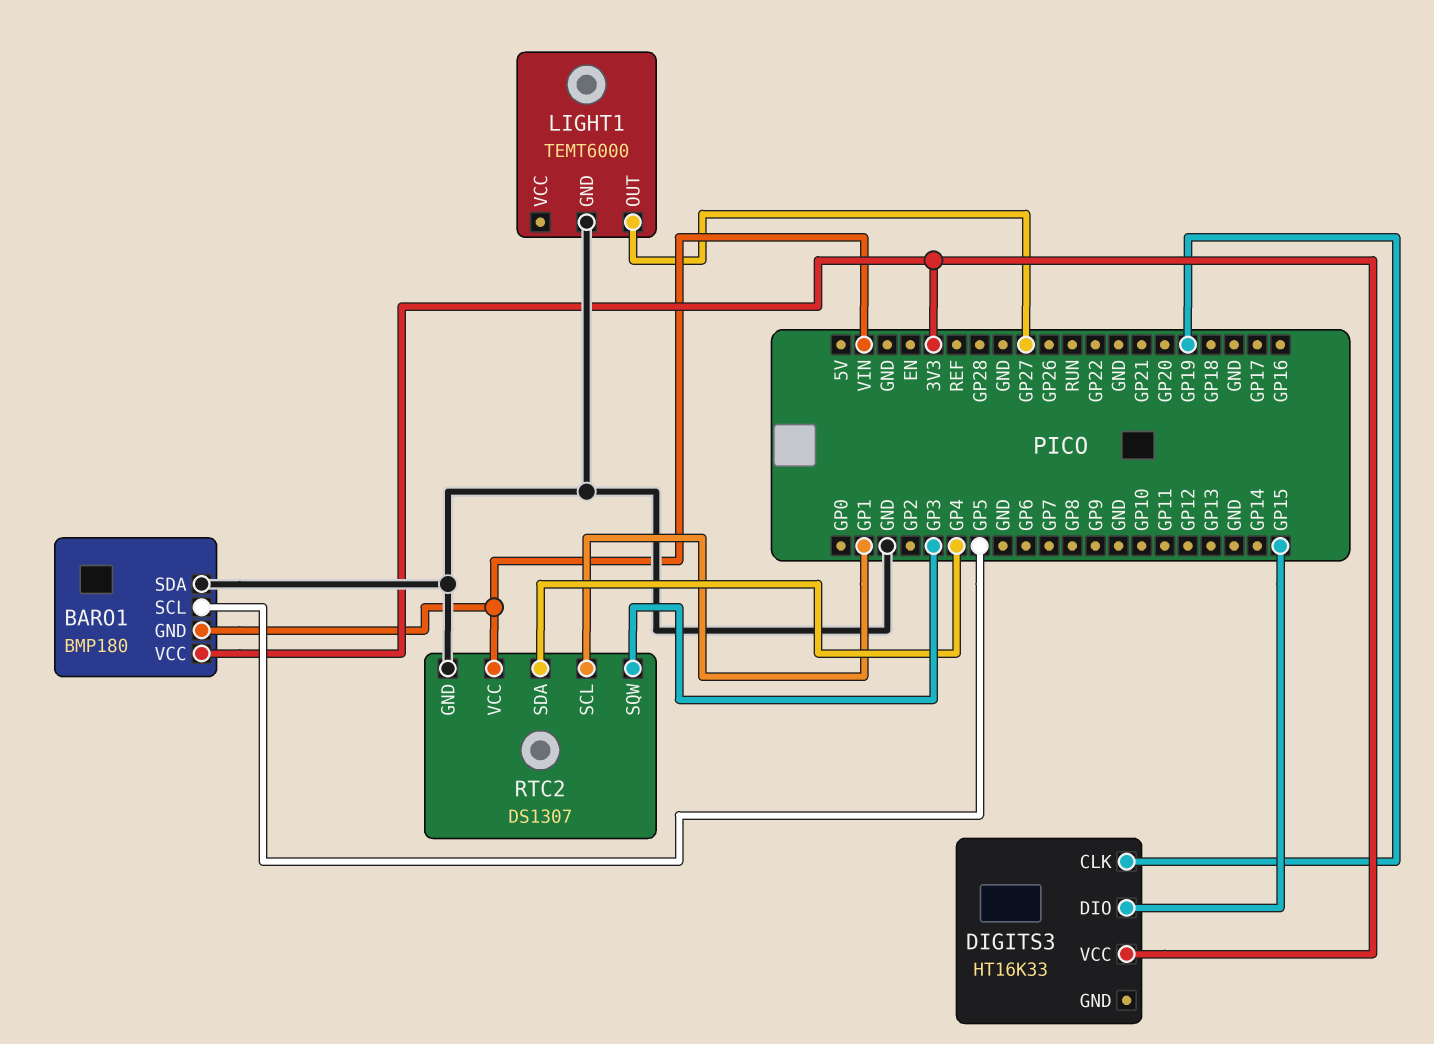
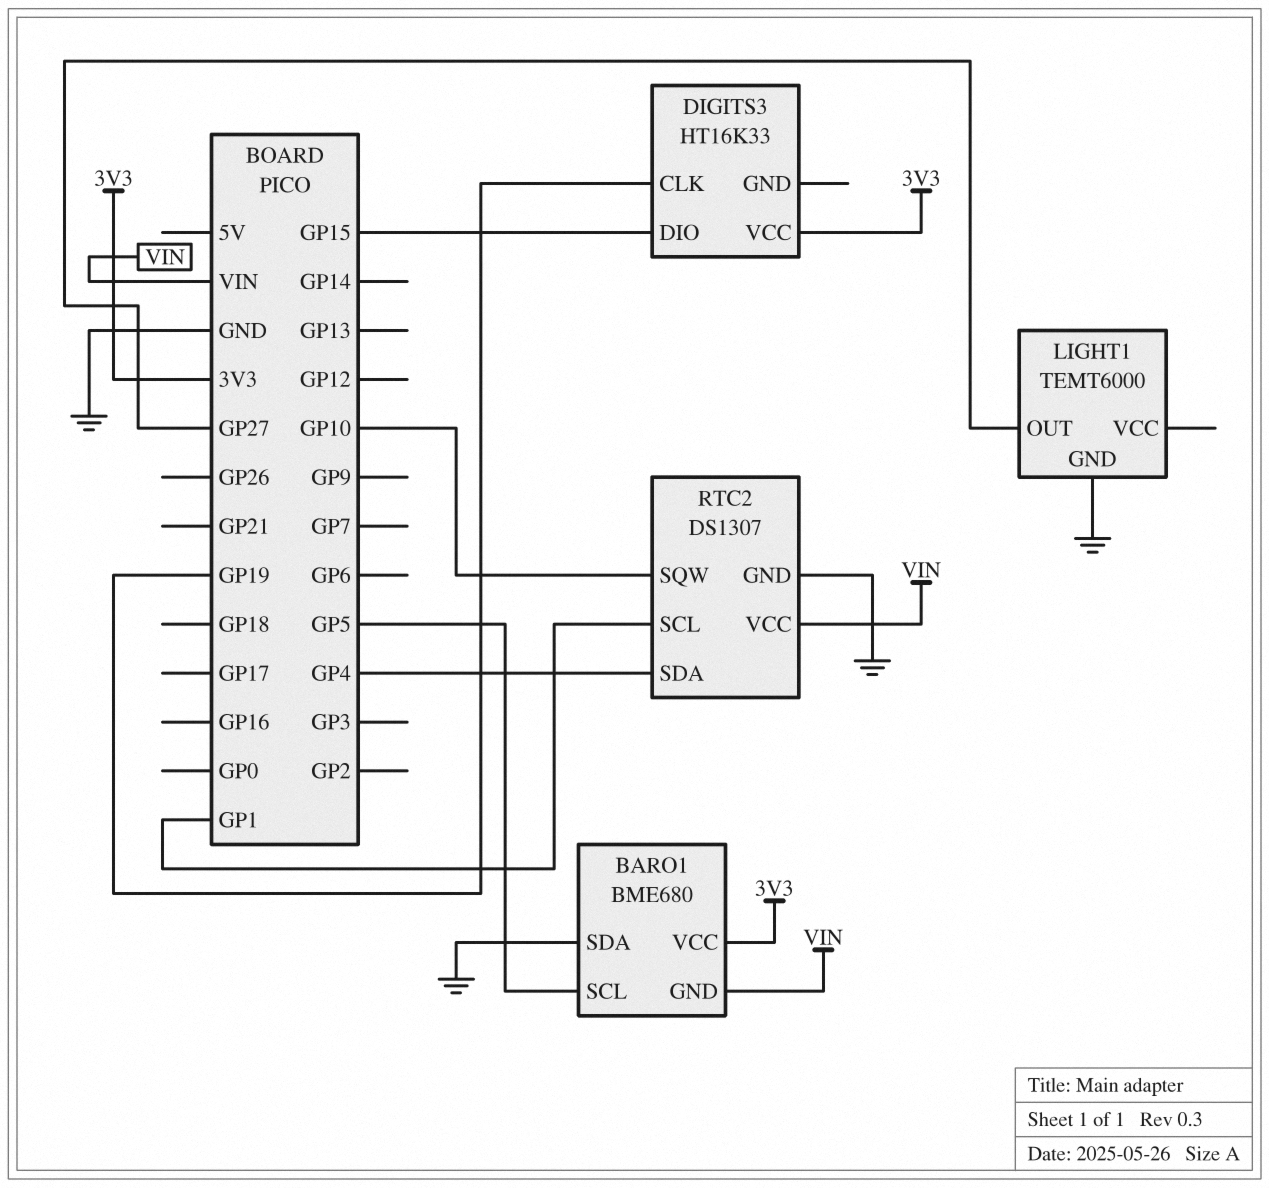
BARO1: BMP180 -> BME680
RTC2 pin SQW: GP3 -> GP10

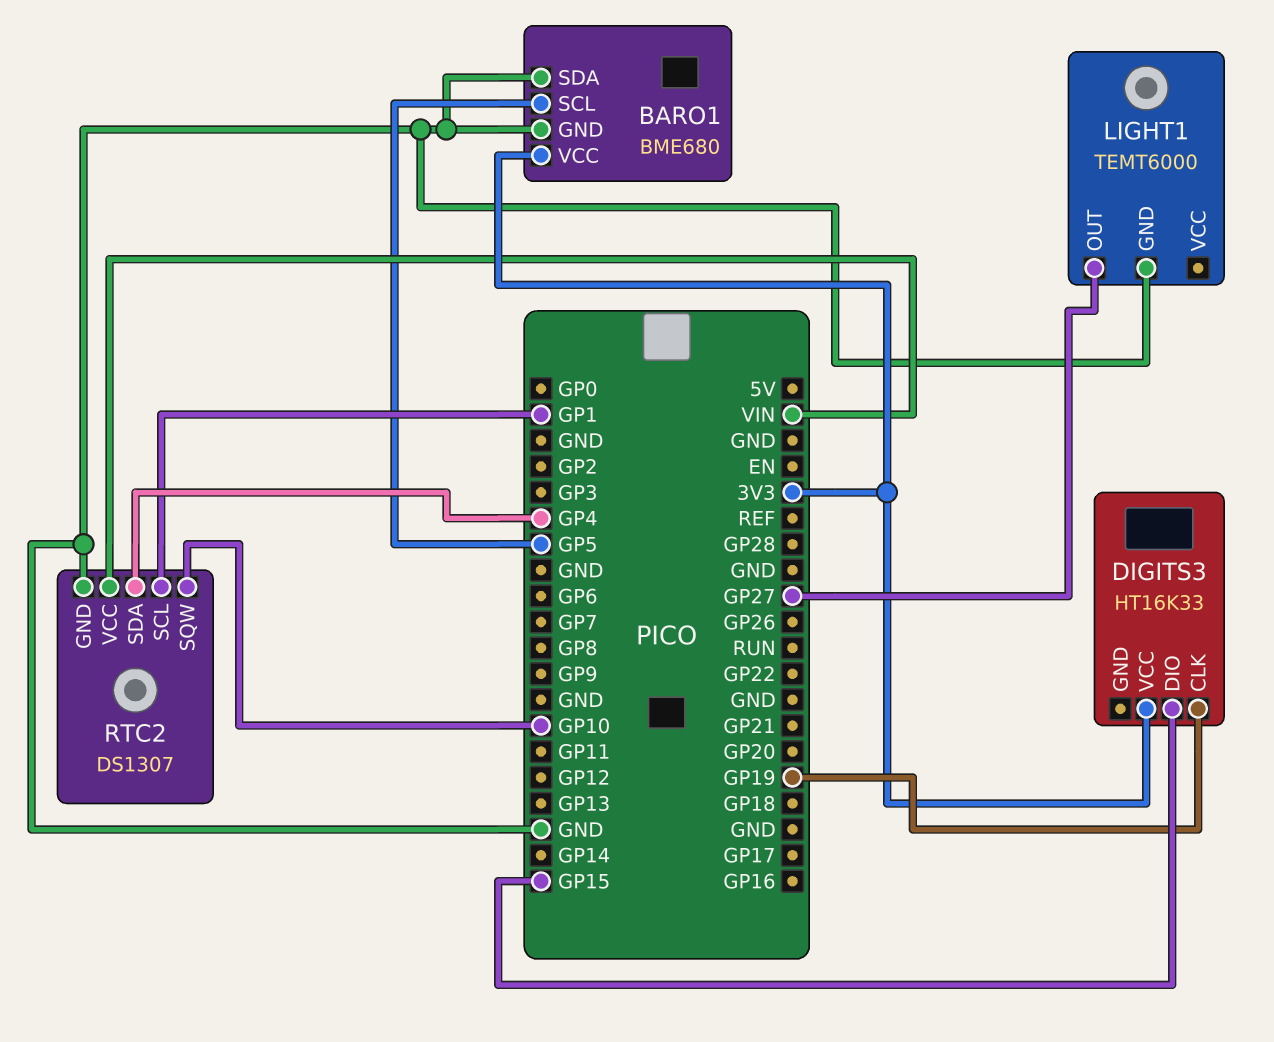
BARO1 pin GND: VIN -> GND

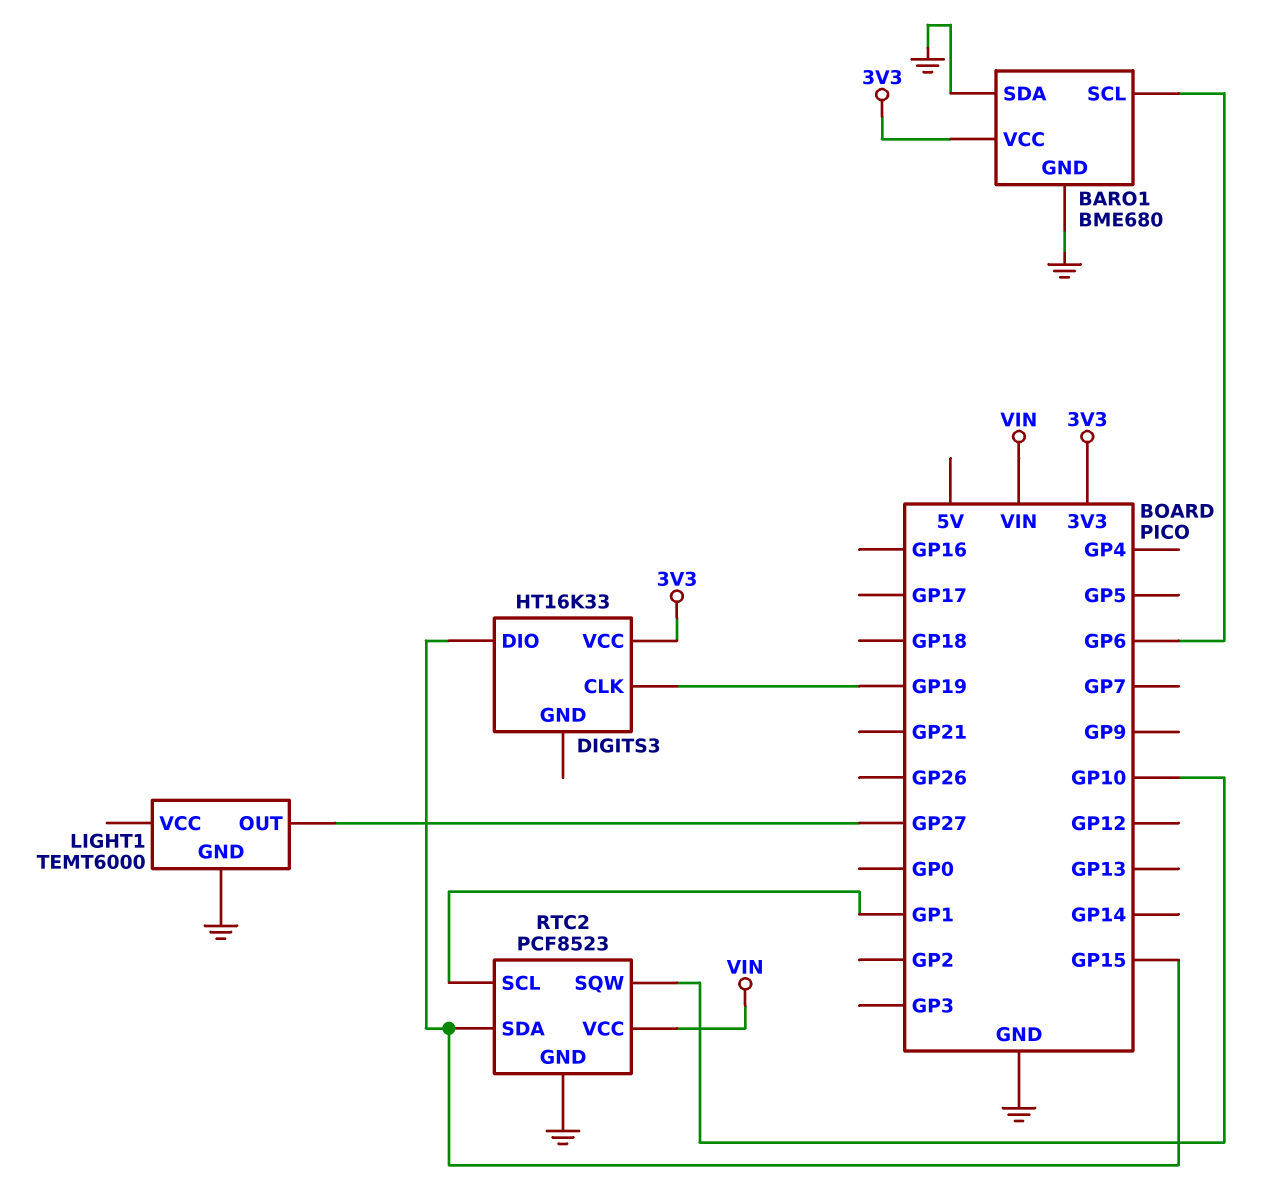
BARO1 pin SCL: GP5 -> GP6
RTC2: DS1307 -> PCF8523
RTC2 pin SDA: GP4 -> GP15

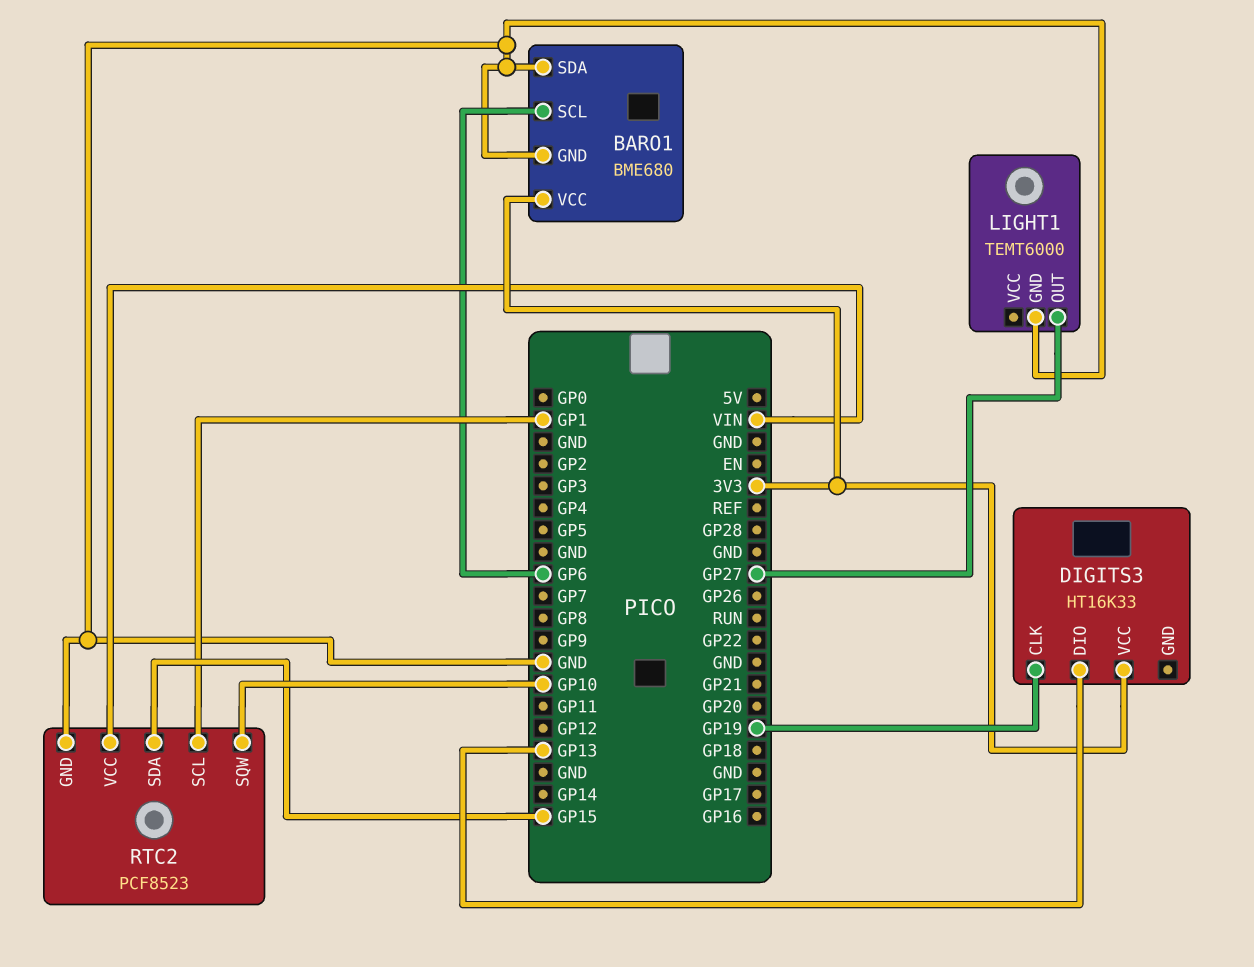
DIGITS3 pin DIO: GP15 -> GP13

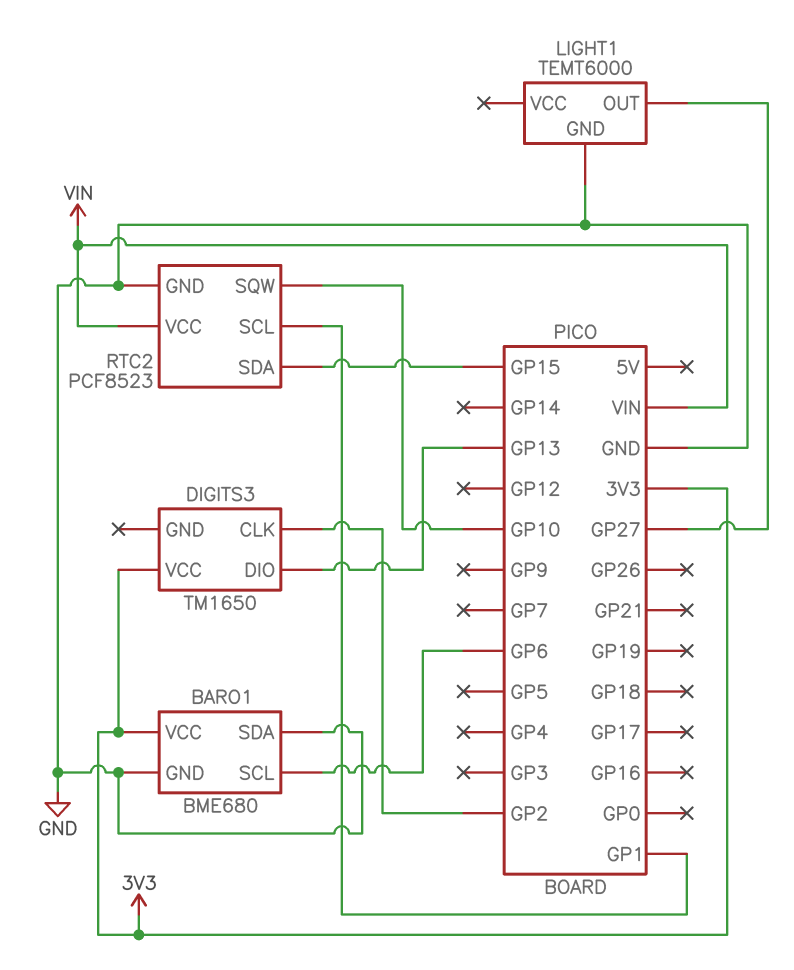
DIGITS3: HT16K33 -> TM1650
DIGITS3 pin CLK: GP19 -> GP2

